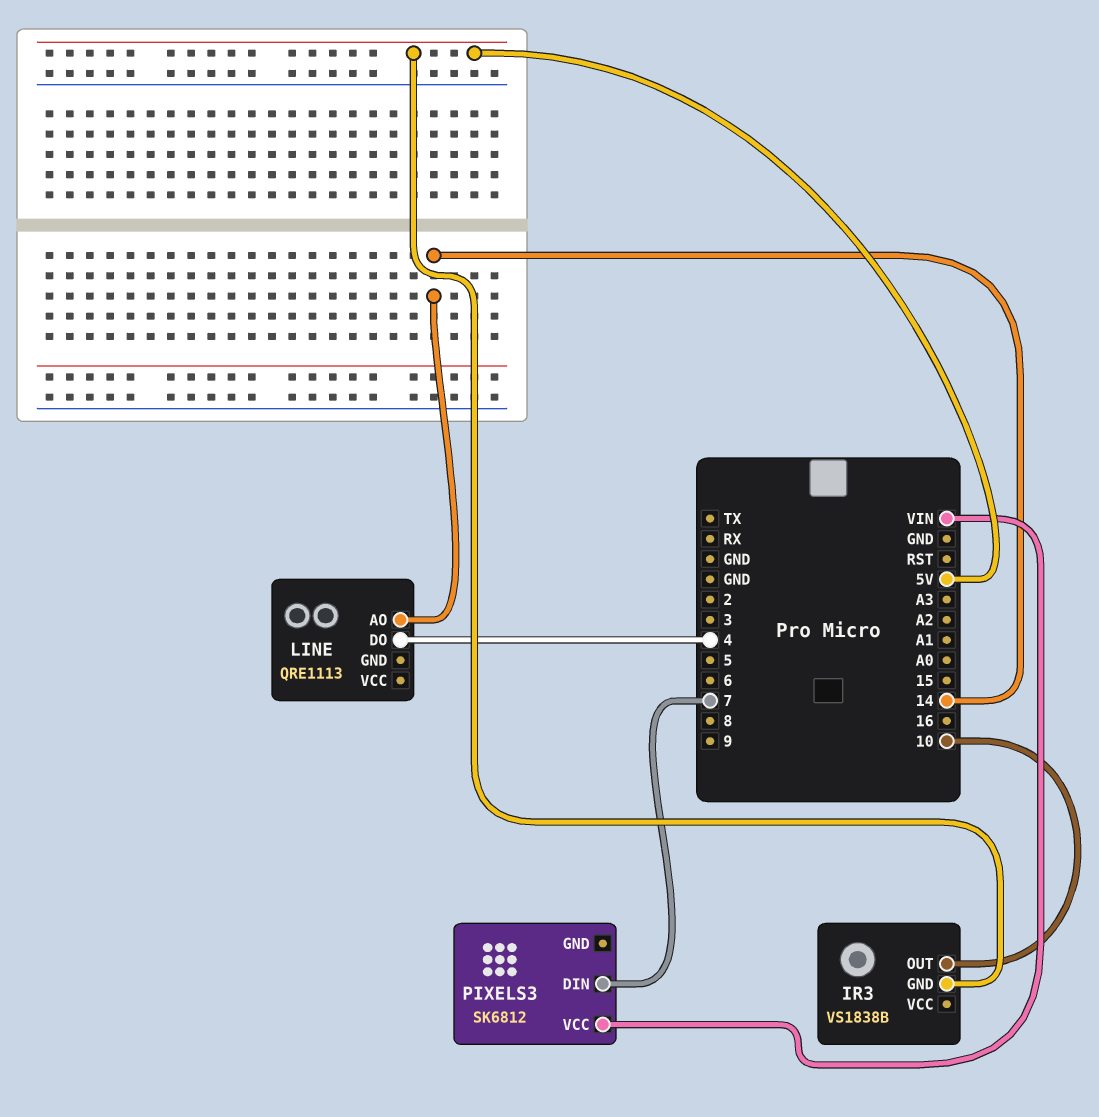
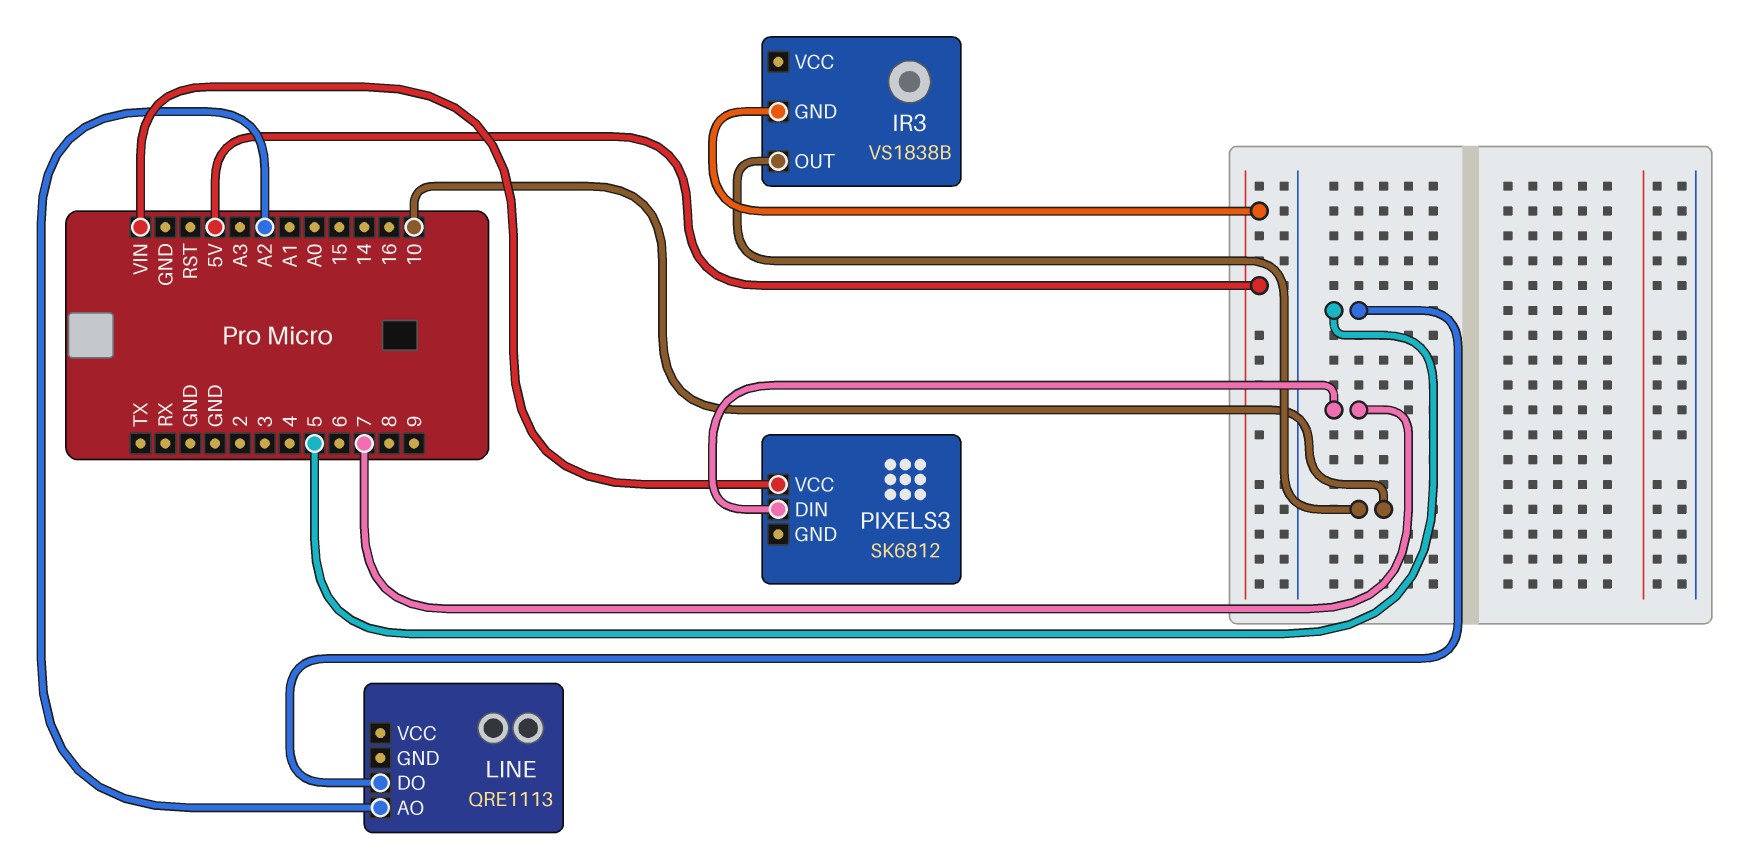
LINE pin AO: 14 -> A2
LINE pin DO: 4 -> 5

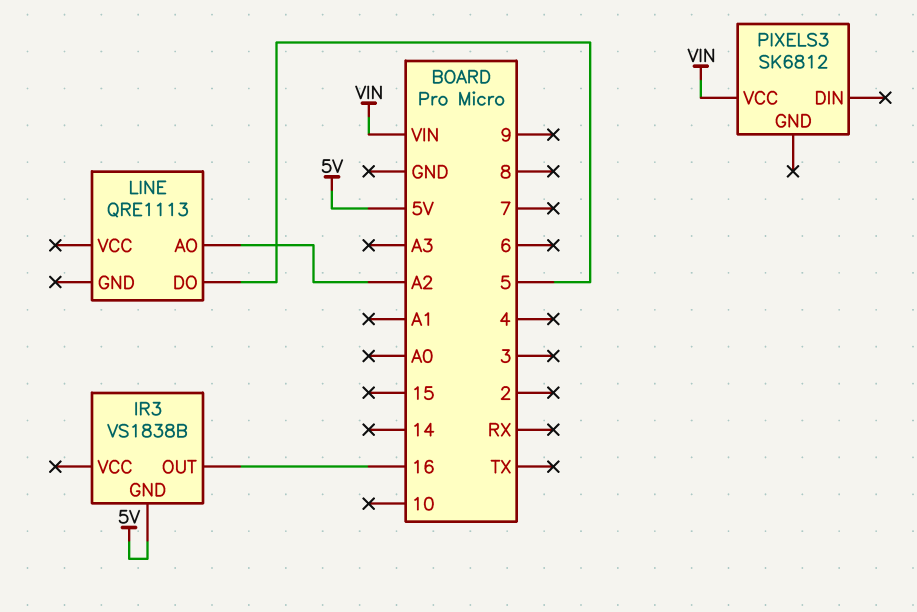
IR3 pin OUT: 10 -> 16
PIXELS3 pin DIN: 7 -> none

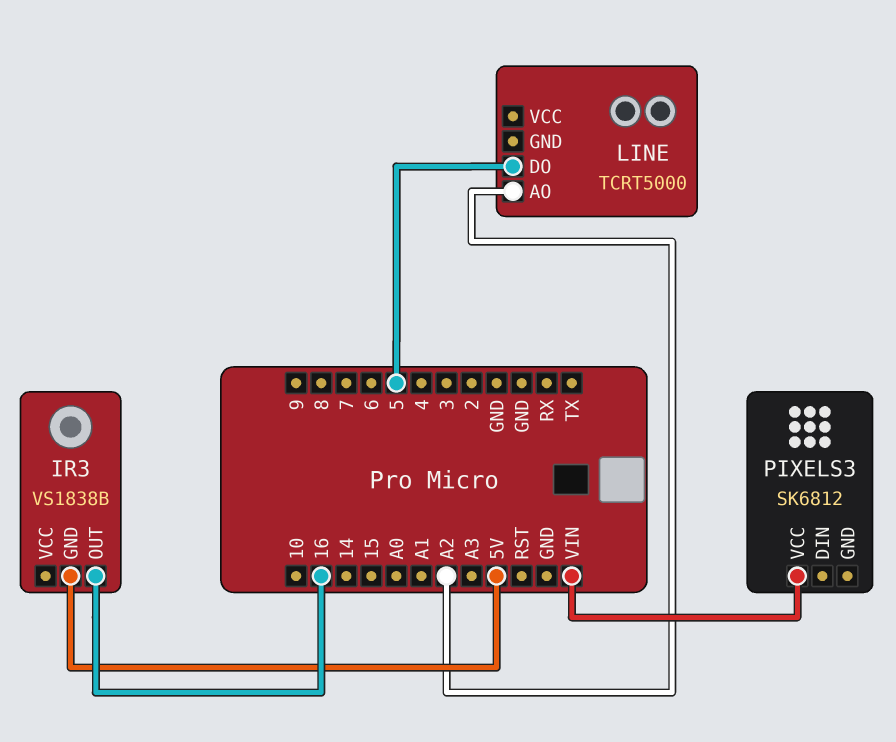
LINE: QRE1113 -> TCRT5000

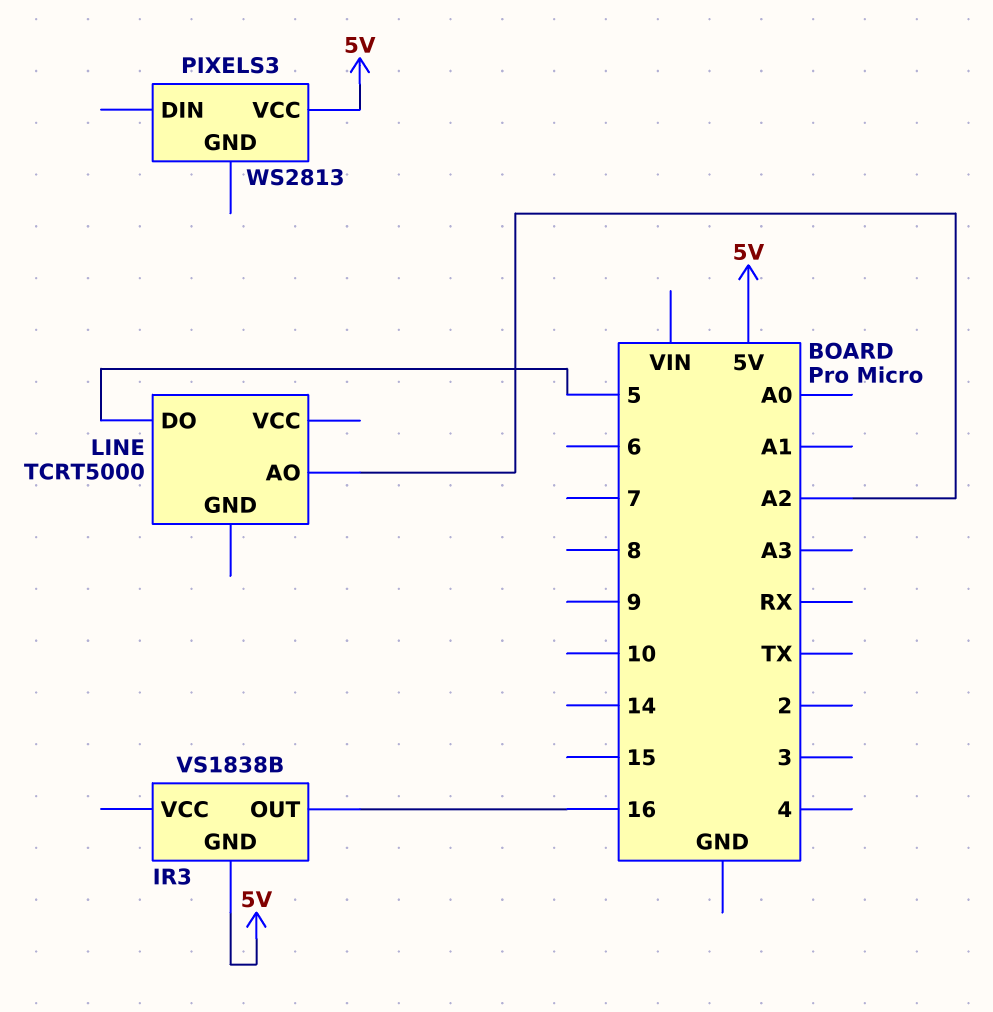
PIXELS3: SK6812 -> WS2813
PIXELS3 pin VCC: VIN -> 5V

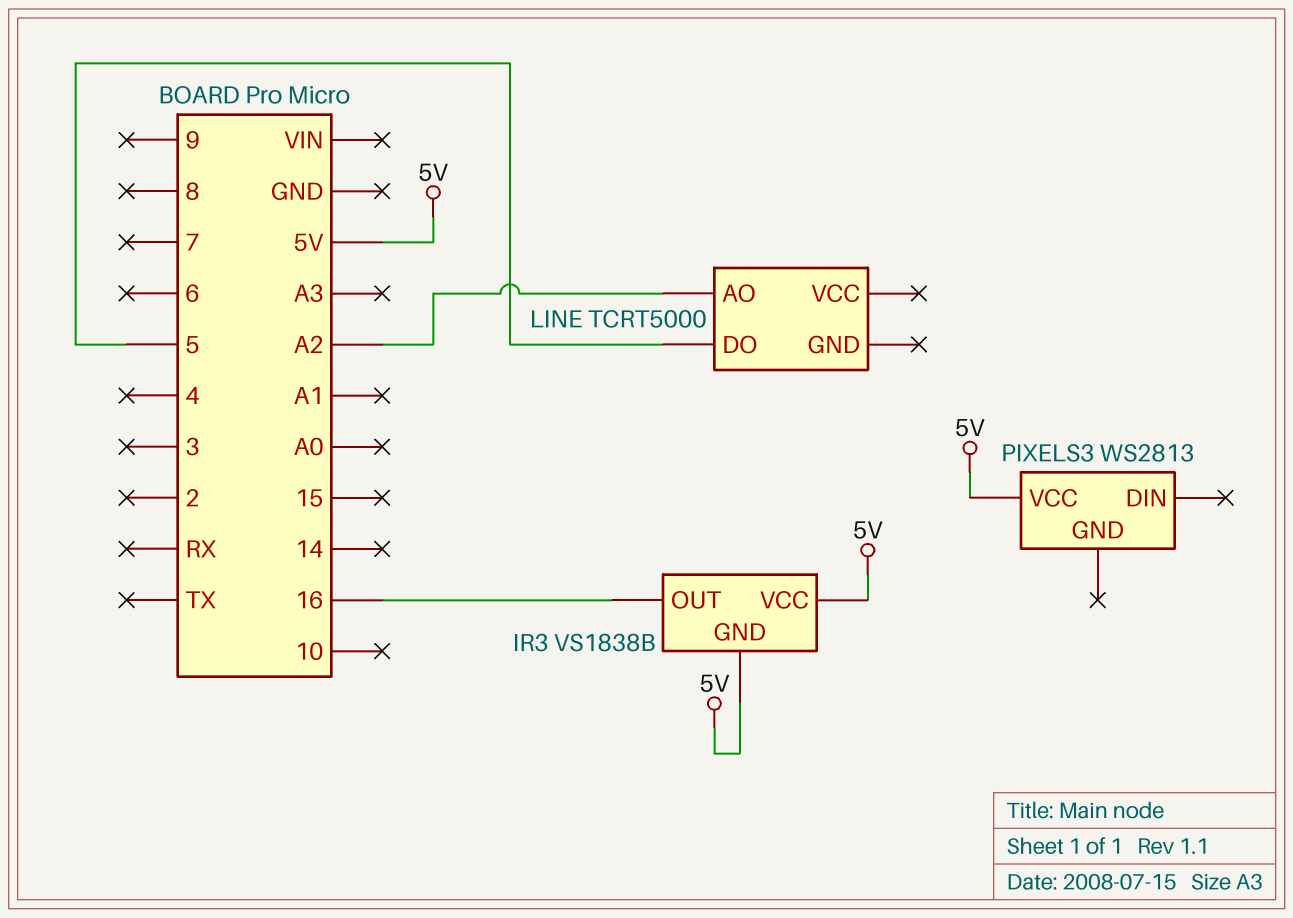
IR3 pin VCC: none -> 5V

